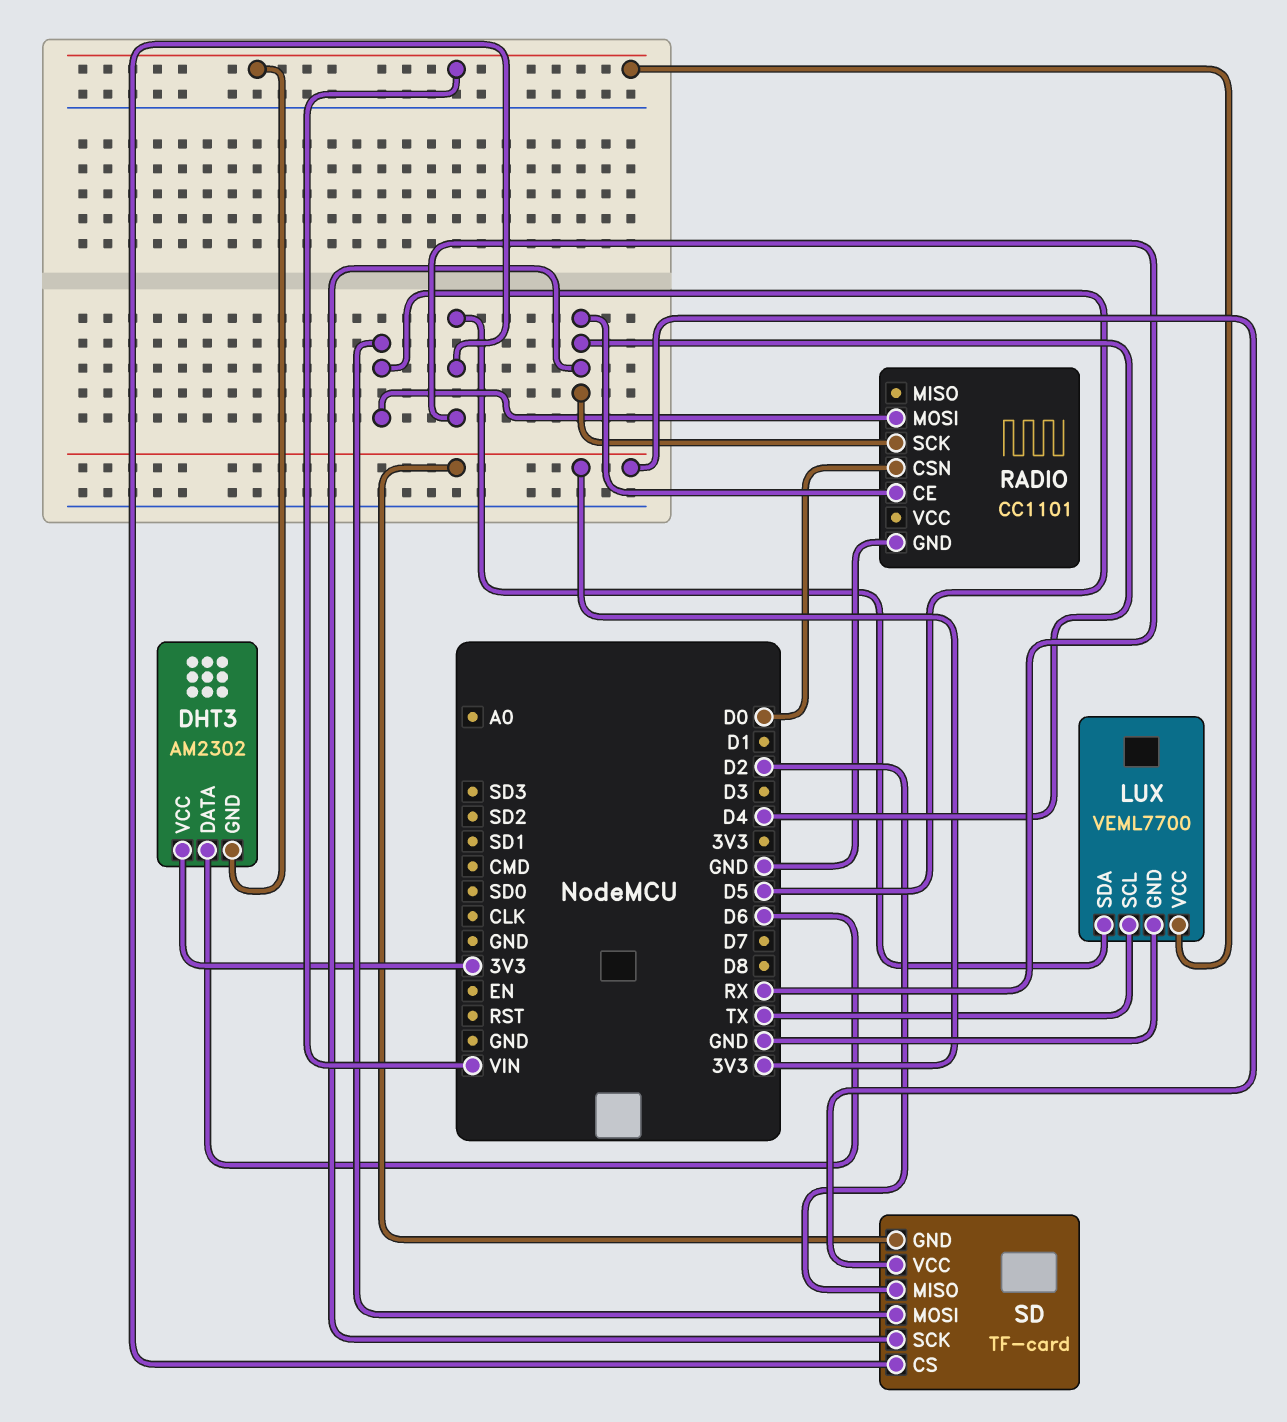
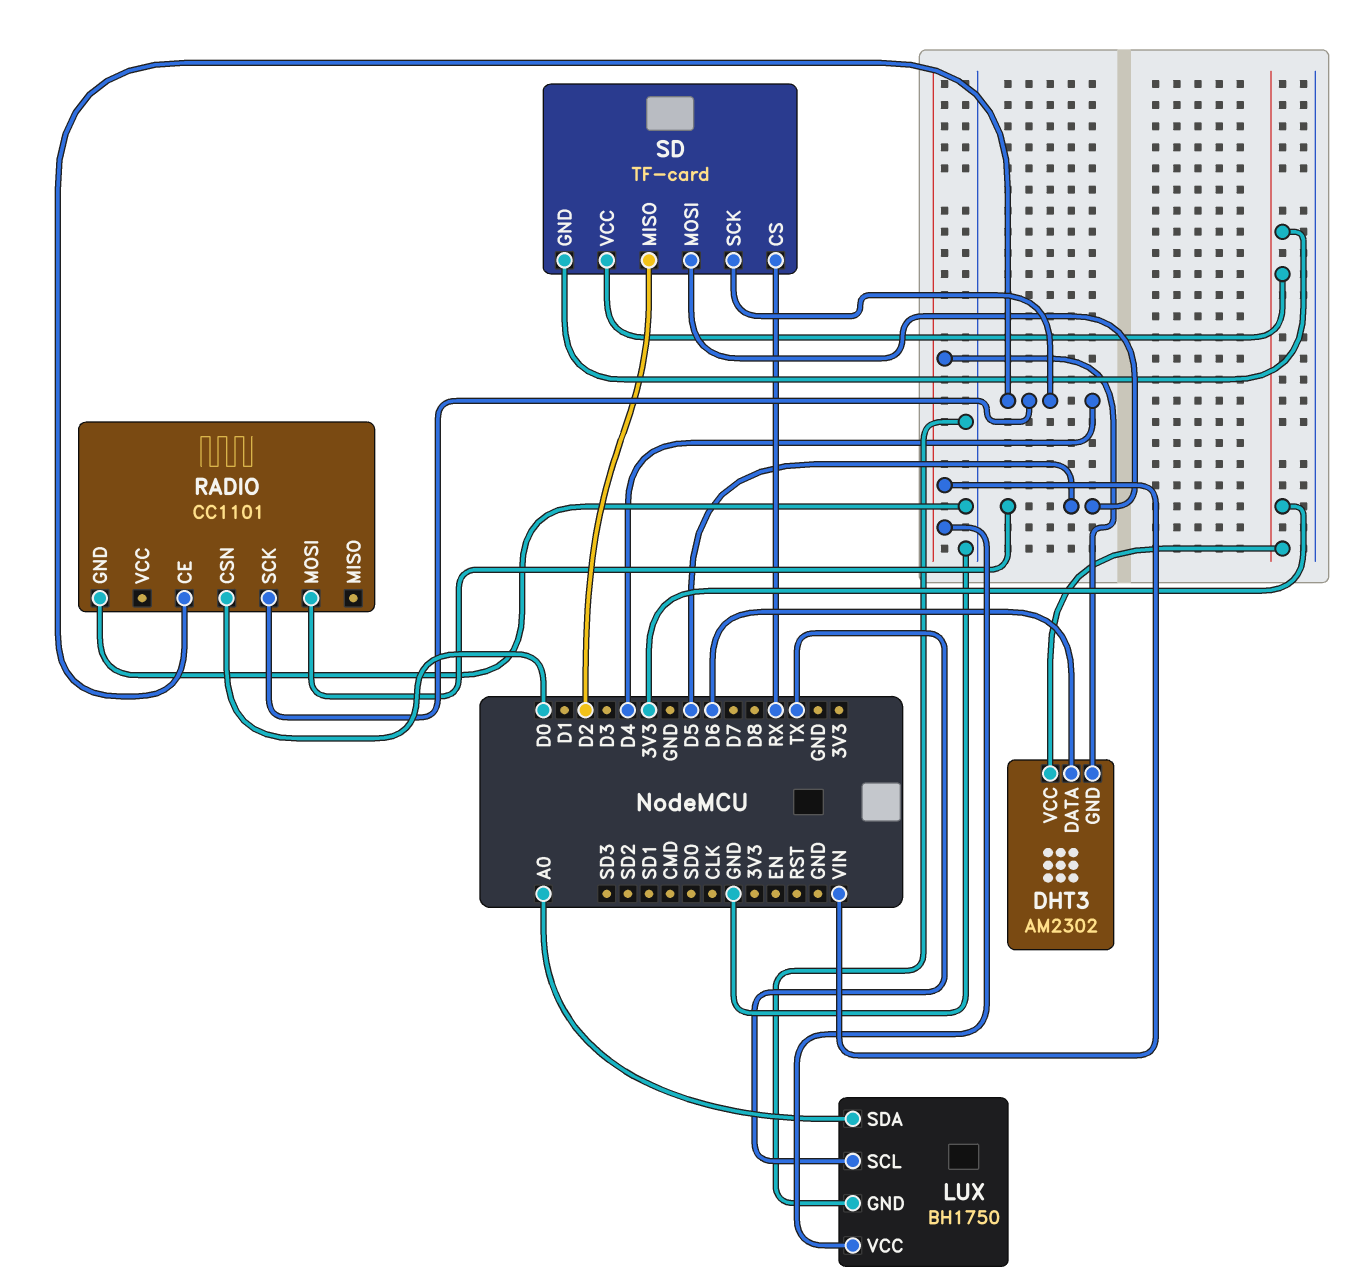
LUX: VEML7700 -> BH1750
LUX pin SDA: RX -> A0

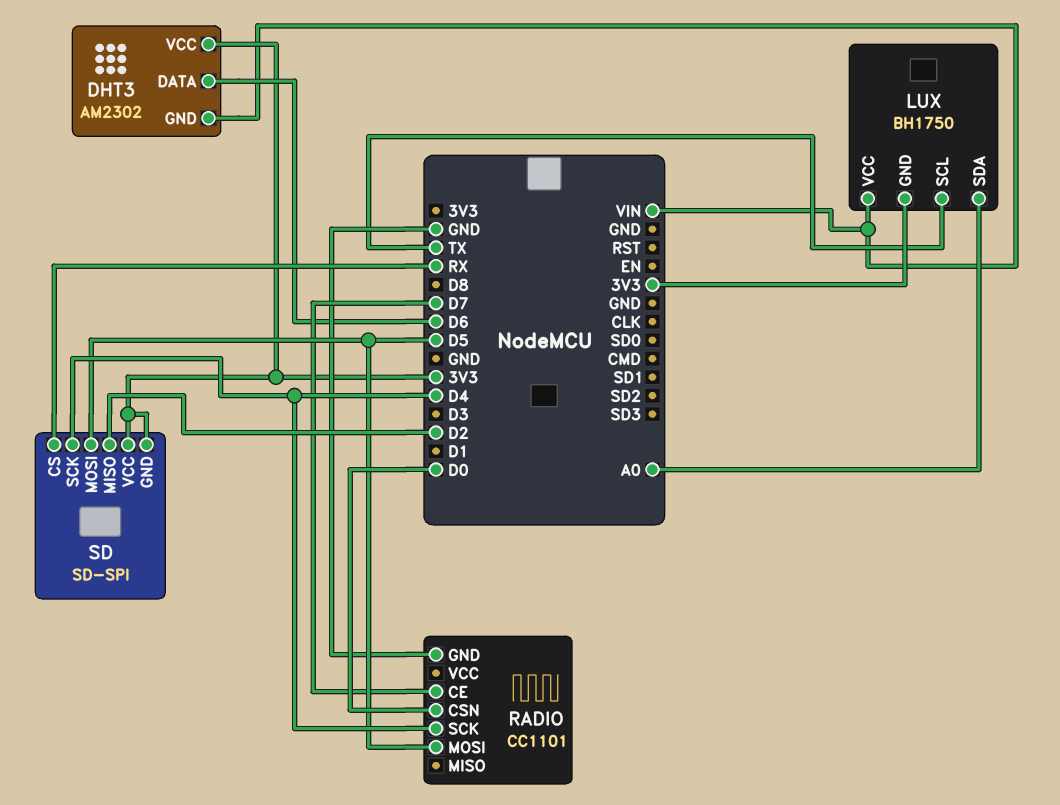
LUX pin GND: GND -> 3V3
RADIO pin CE: D4 -> D7
SD: TF-card -> SD-SPI

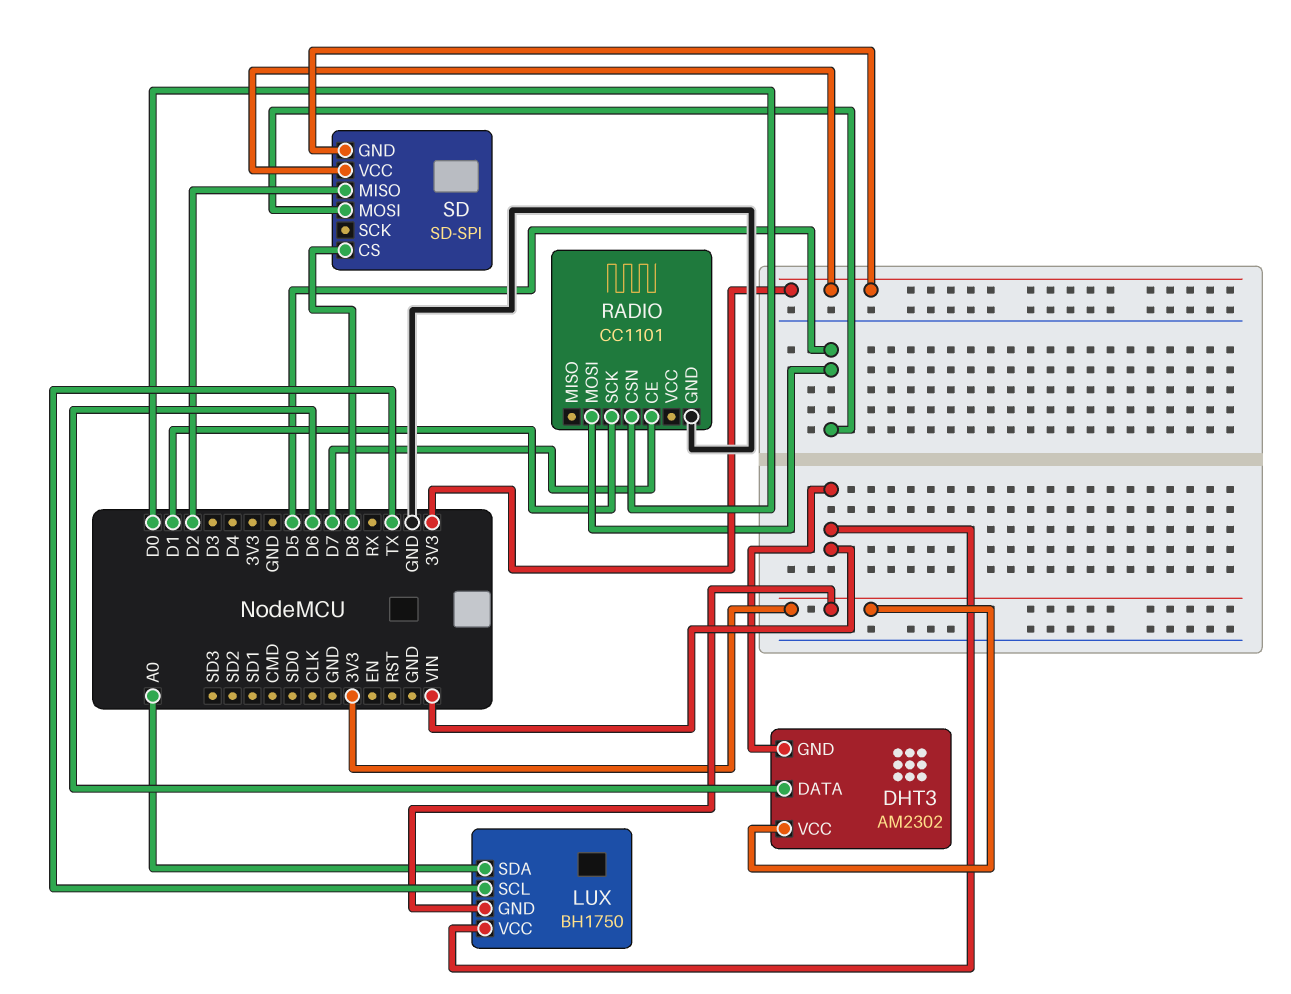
RADIO pin SCK: D4 -> D1
SD pin CS: RX -> D8
SD pin SCK: D4 -> none

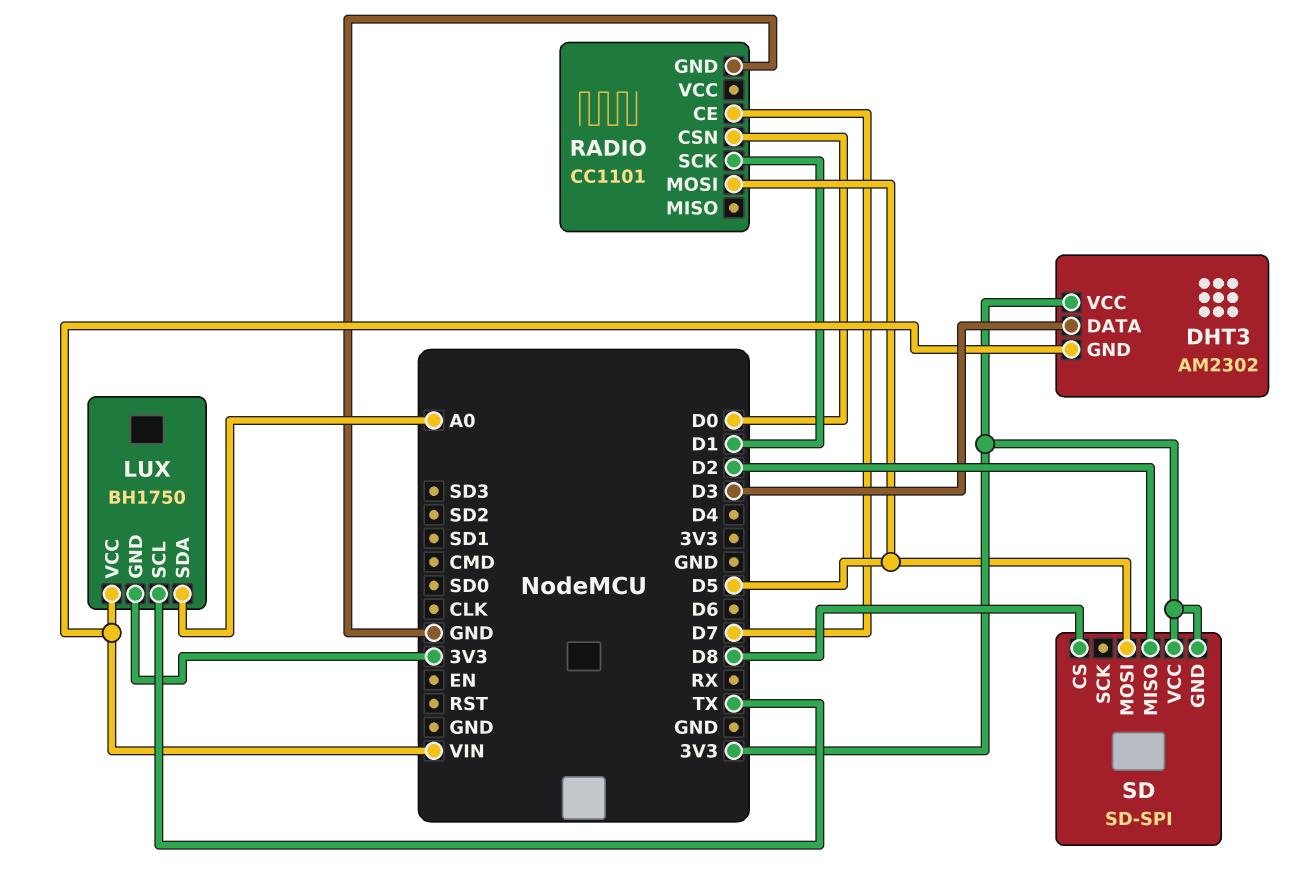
DHT3 pin DATA: D6 -> D3

